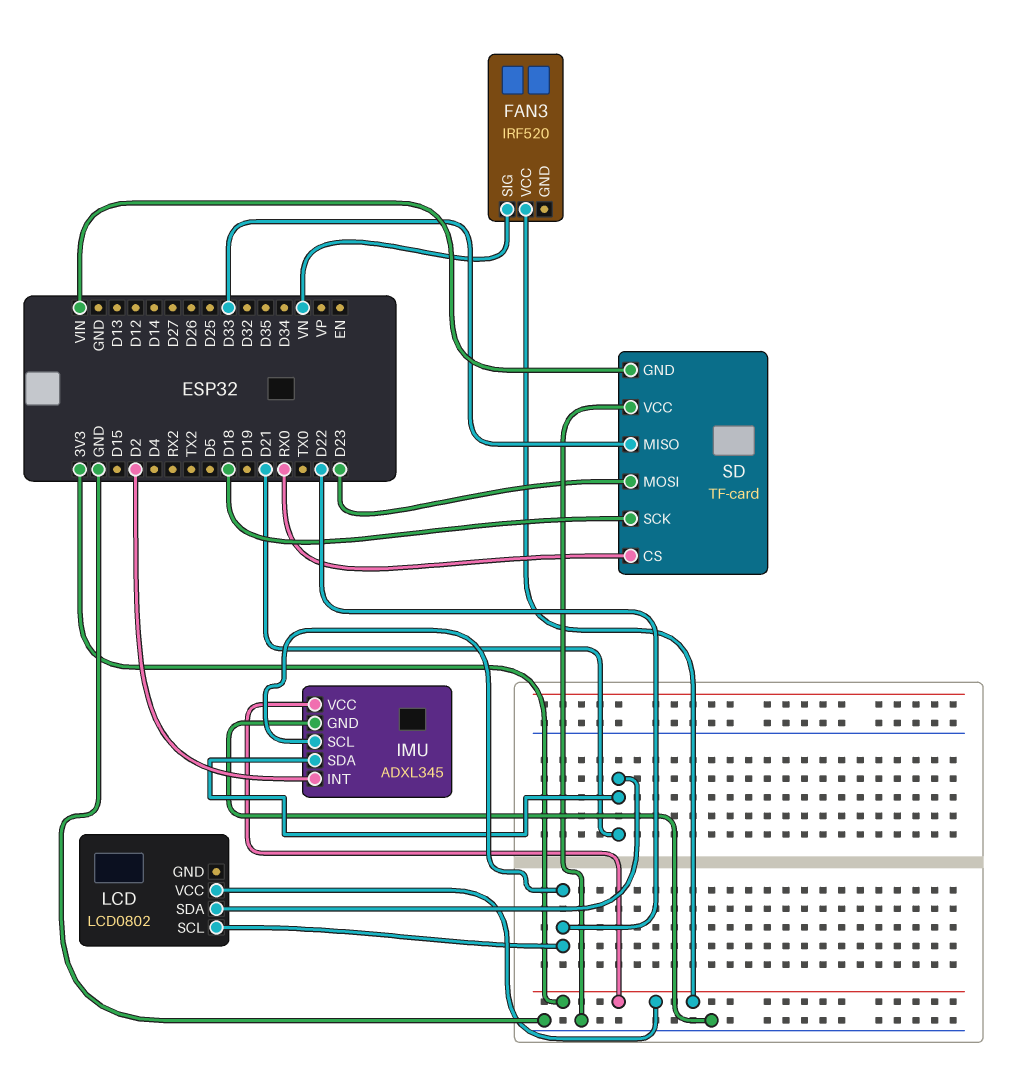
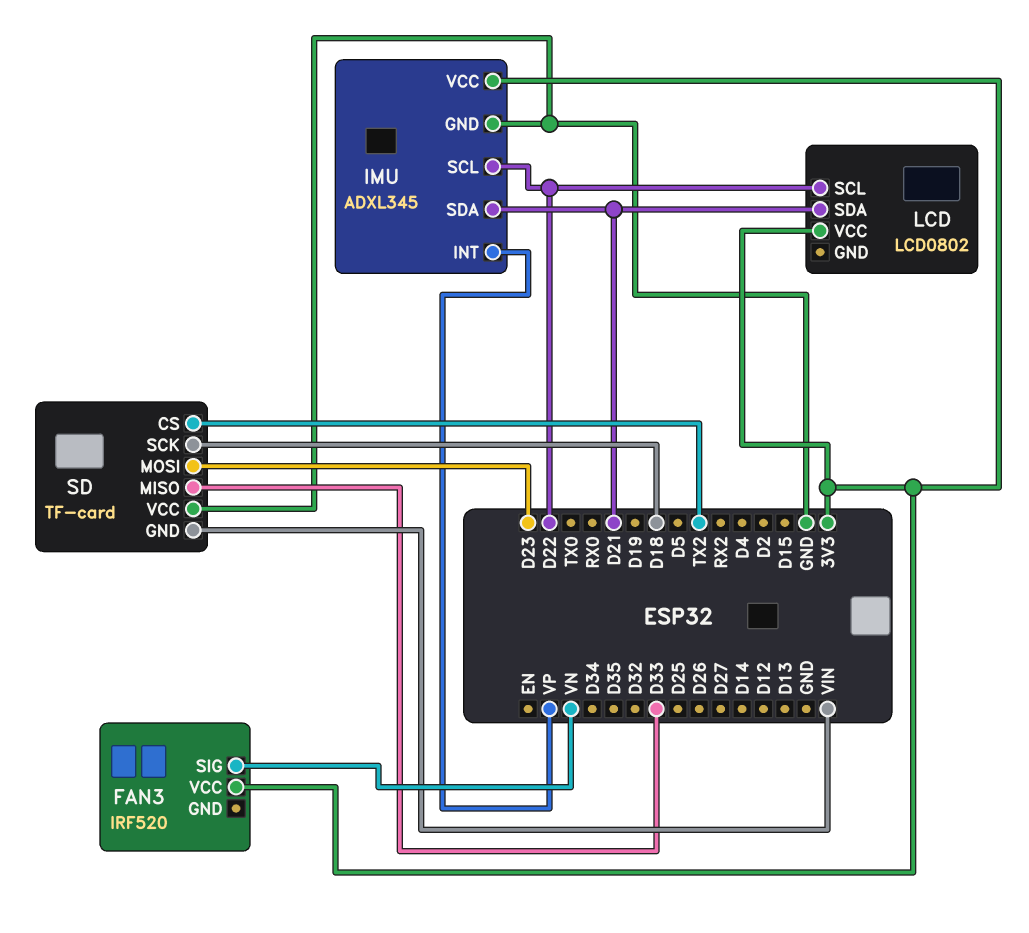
IMU pin INT: D2 -> VP
SD pin CS: RX0 -> TX2

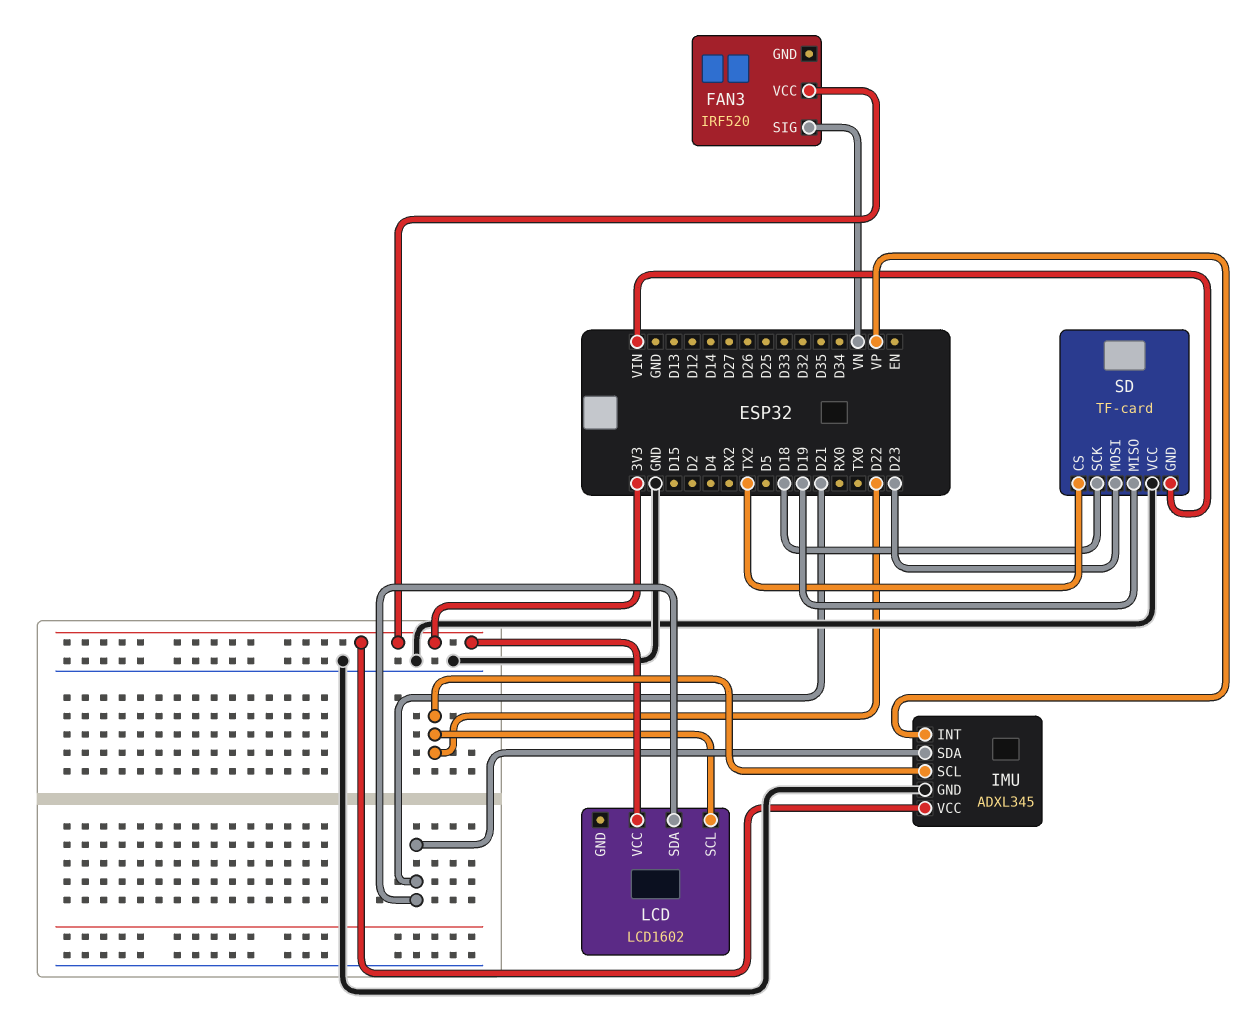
LCD: LCD0802 -> LCD1602
SD pin MISO: D33 -> D19

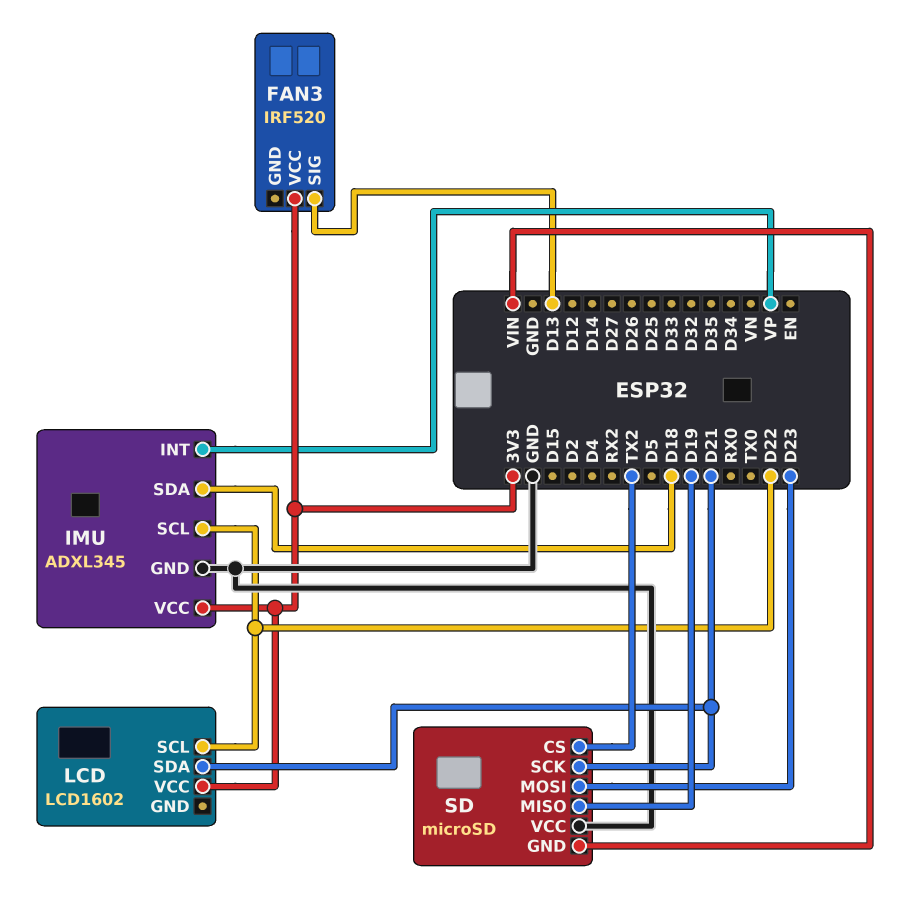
FAN3 pin SIG: VN -> D13
IMU pin SDA: D21 -> D18
SD: TF-card -> microSD
SD pin SCK: D18 -> D21

